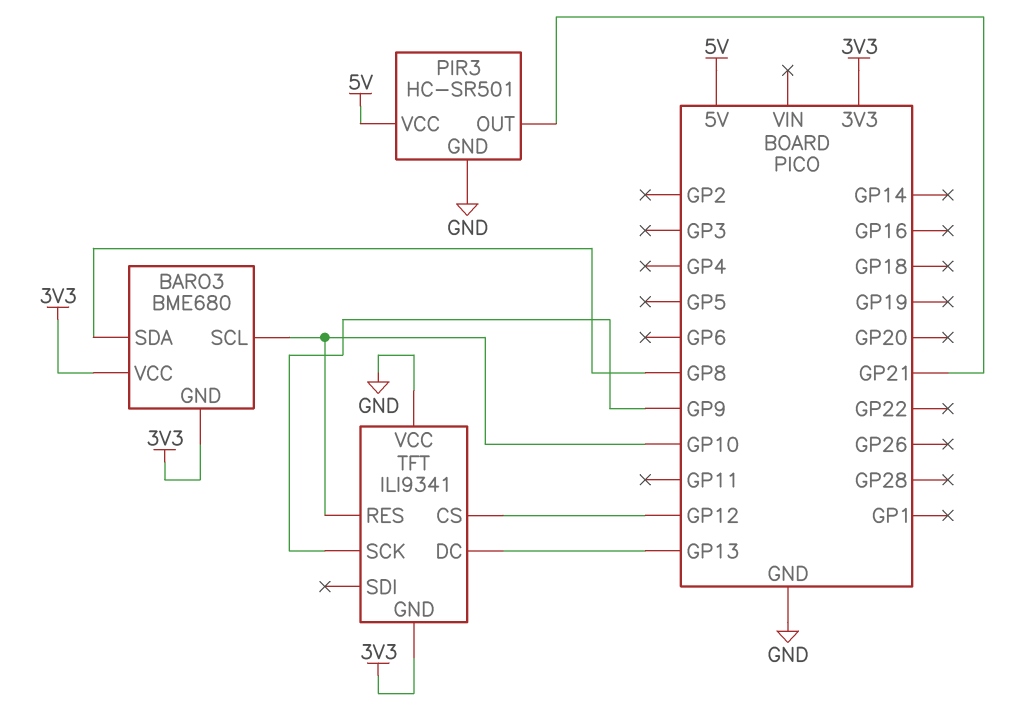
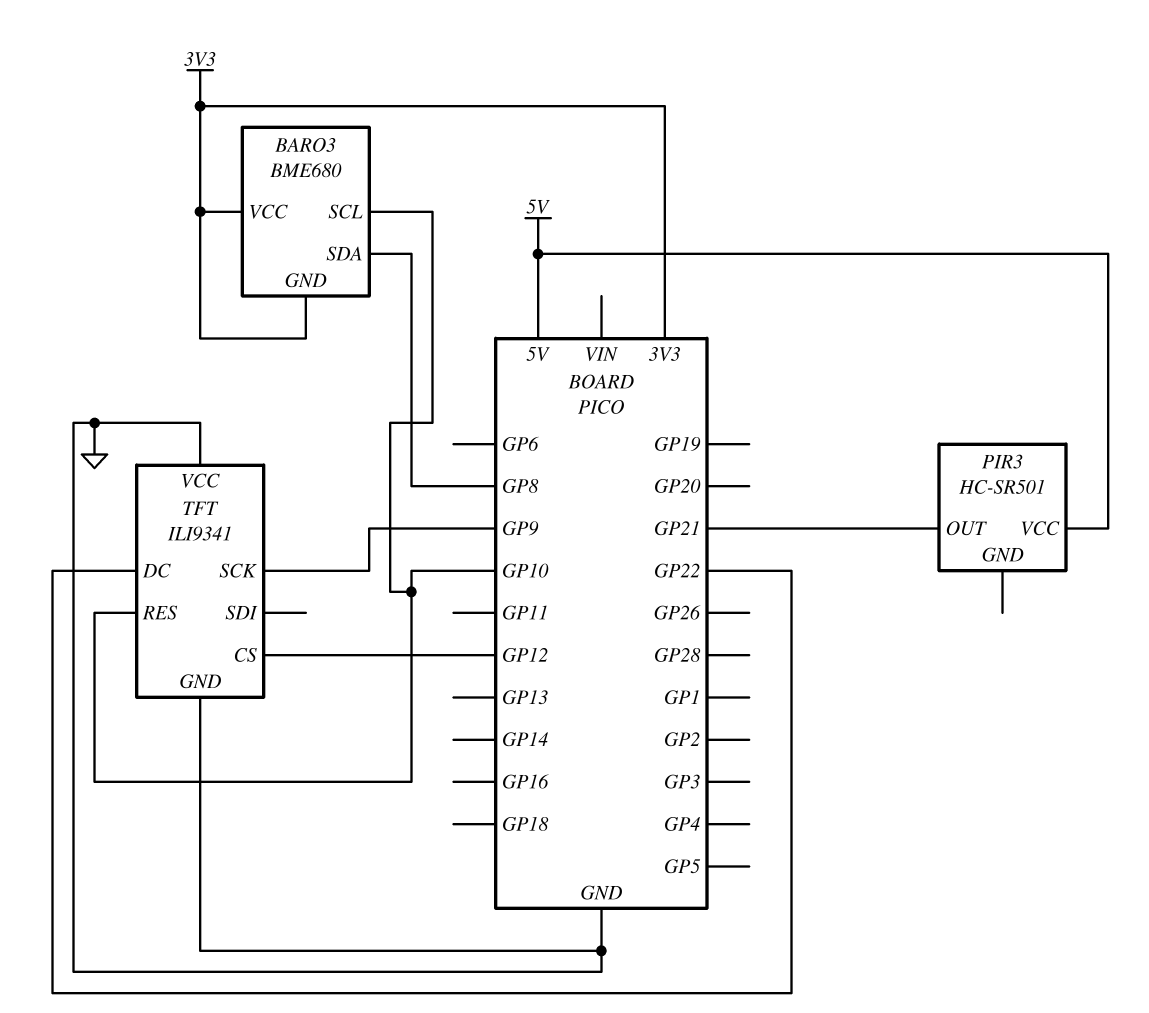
PIR3 pin GND: GND -> none
TFT pin DC: GP13 -> GP22
TFT pin GND: 3V3 -> GND

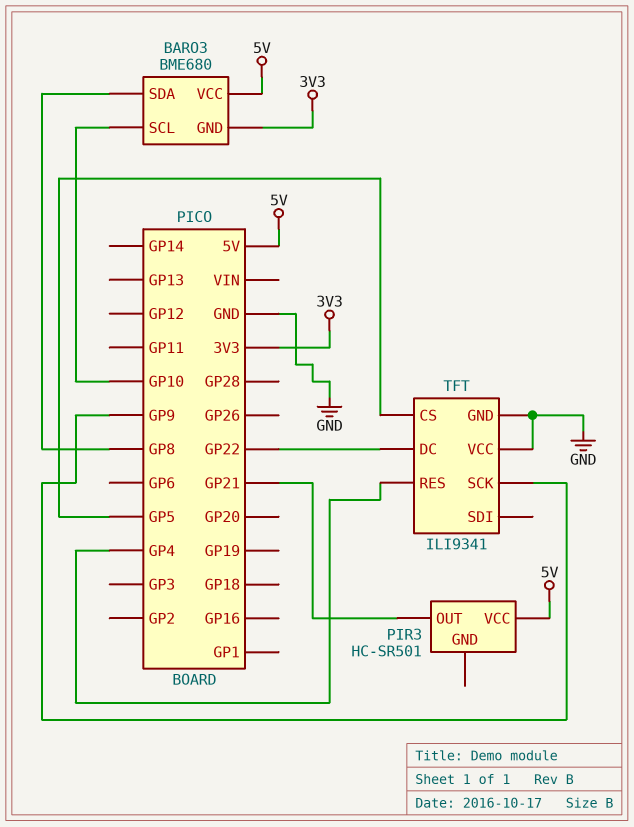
BARO3 pin VCC: 3V3 -> 5V
TFT pin CS: GP12 -> GP5
TFT pin RES: GP10 -> GP4

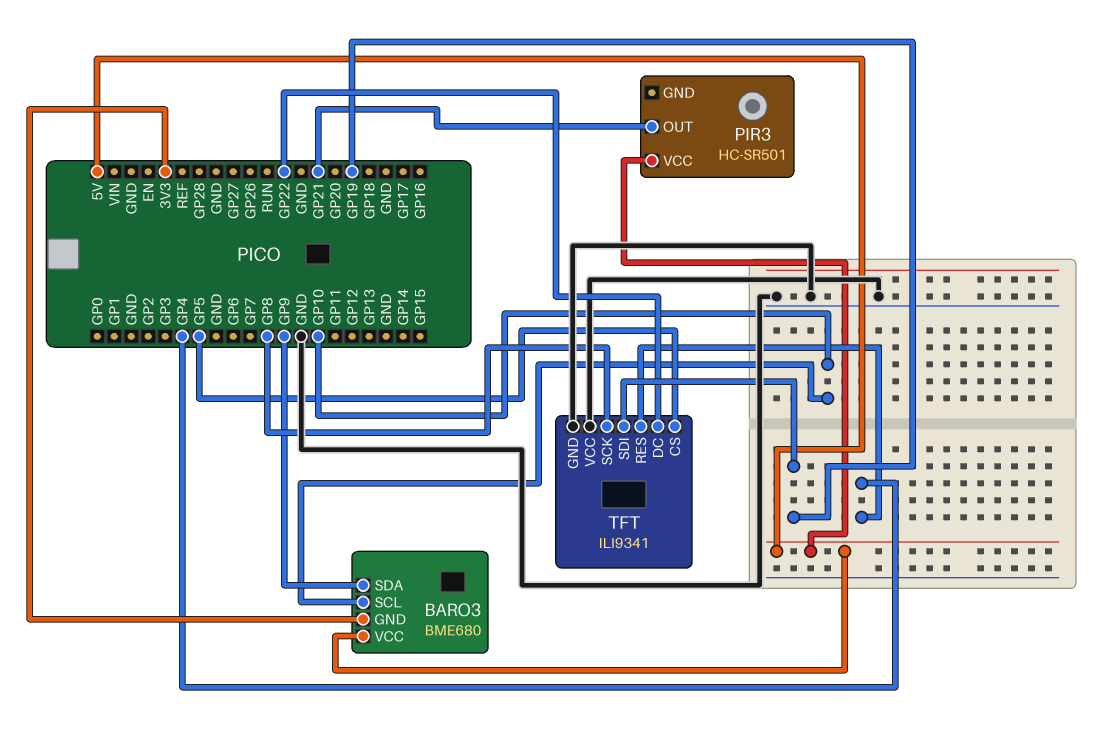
BARO3 pin SDA: GP8 -> GP9
TFT pin SCK: GP9 -> GP8
TFT pin SDI: none -> GP19

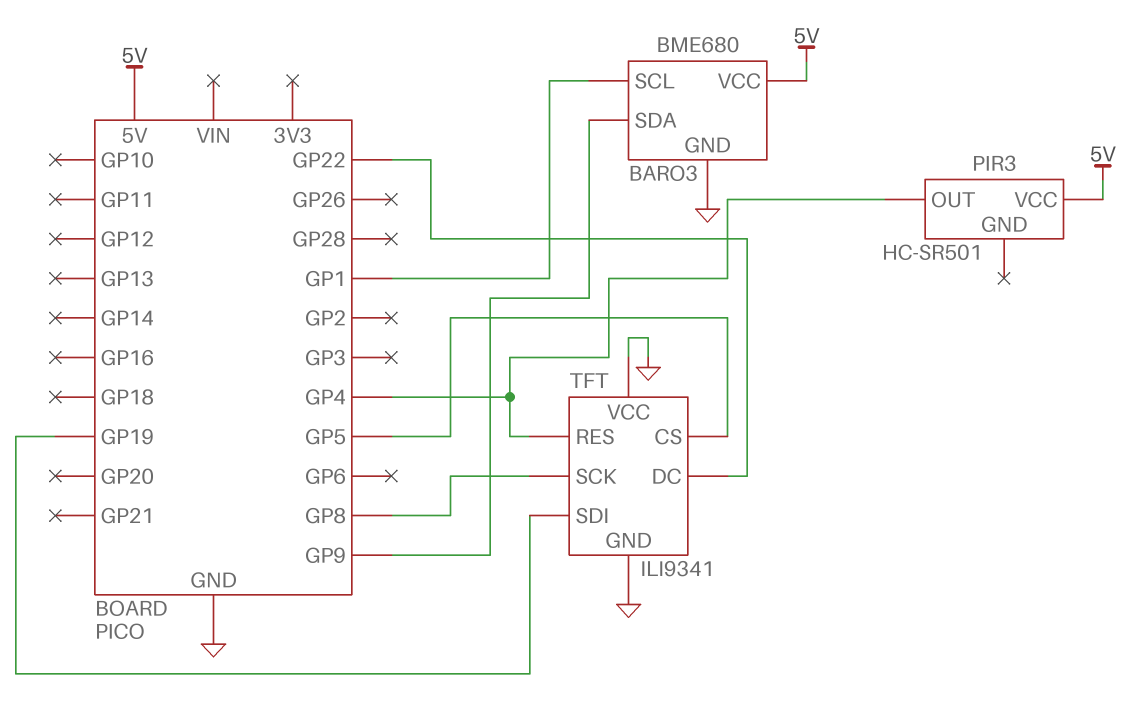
BARO3 pin GND: 3V3 -> GND
BARO3 pin SCL: GP10 -> GP1
PIR3 pin OUT: GP21 -> GP4

